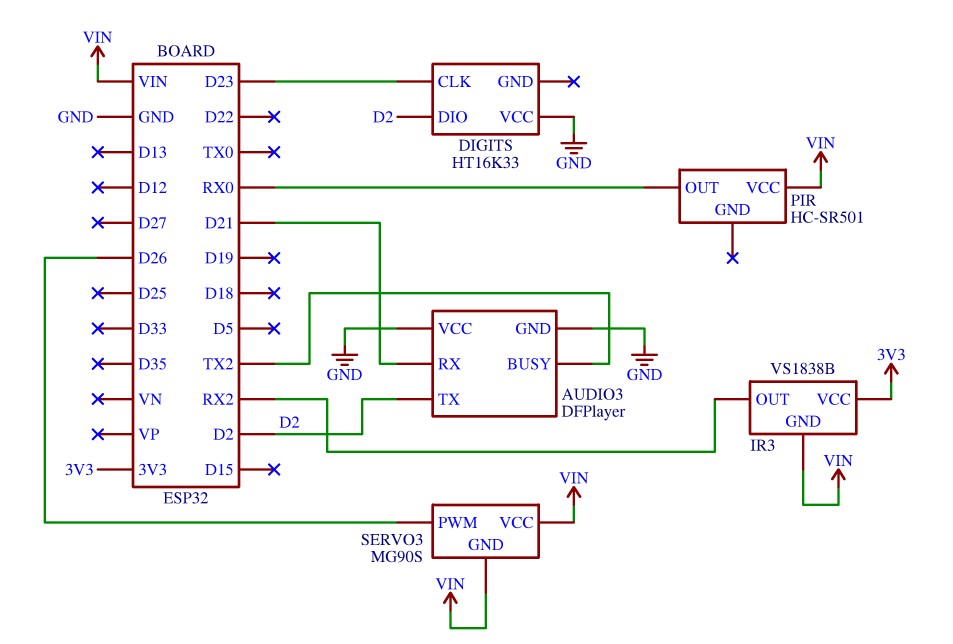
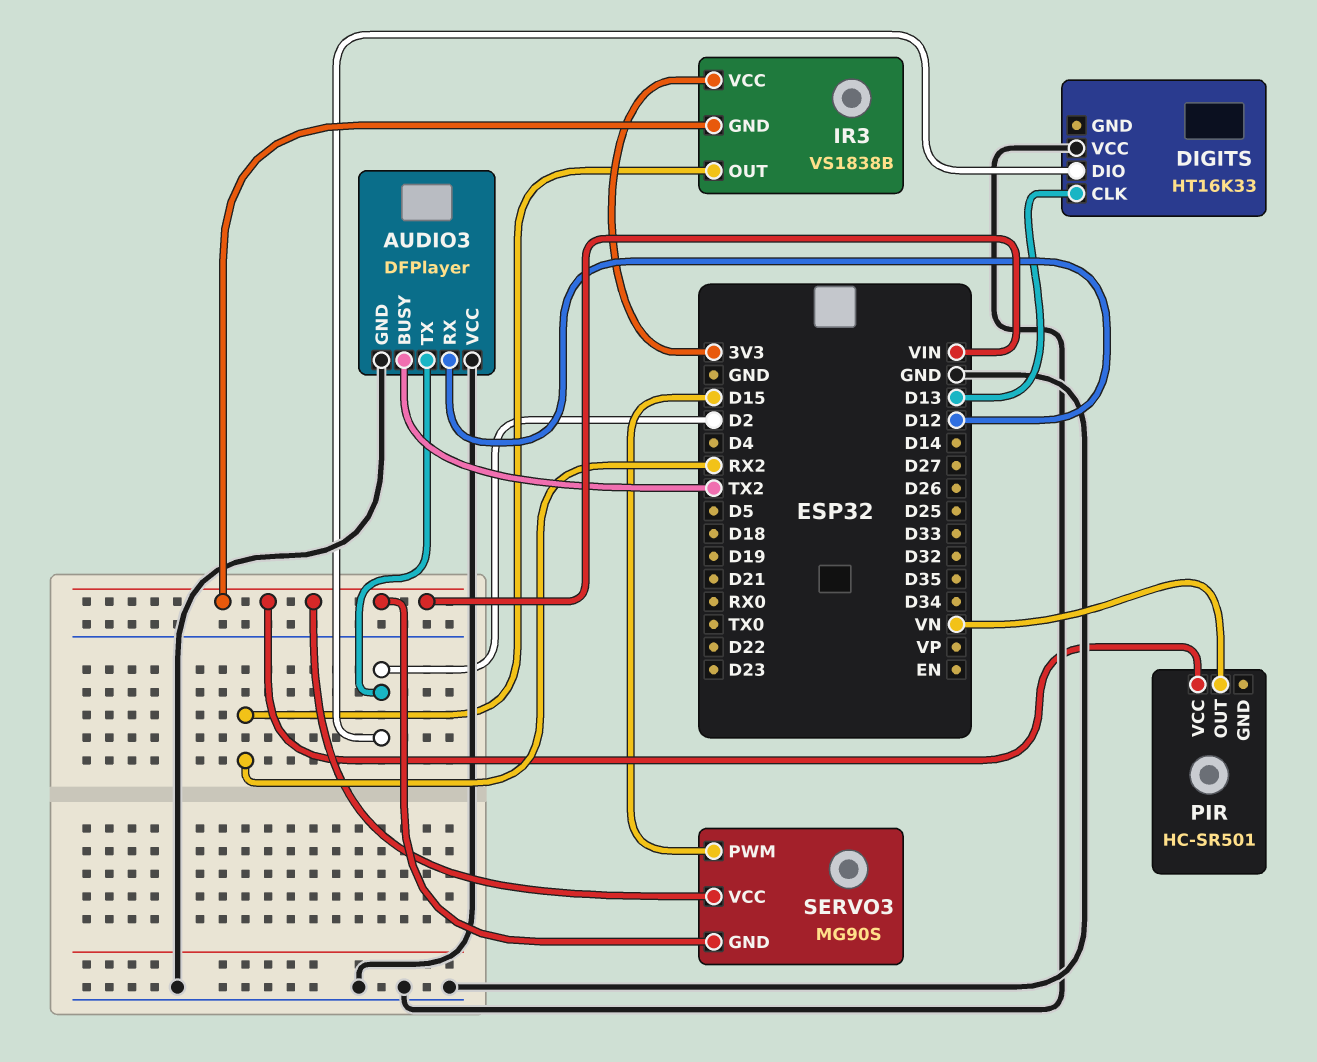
AUDIO3 pin RX: D21 -> D12
DIGITS pin CLK: D23 -> D13
PIR pin OUT: RX0 -> VN
SERVO3 pin PWM: D26 -> D15

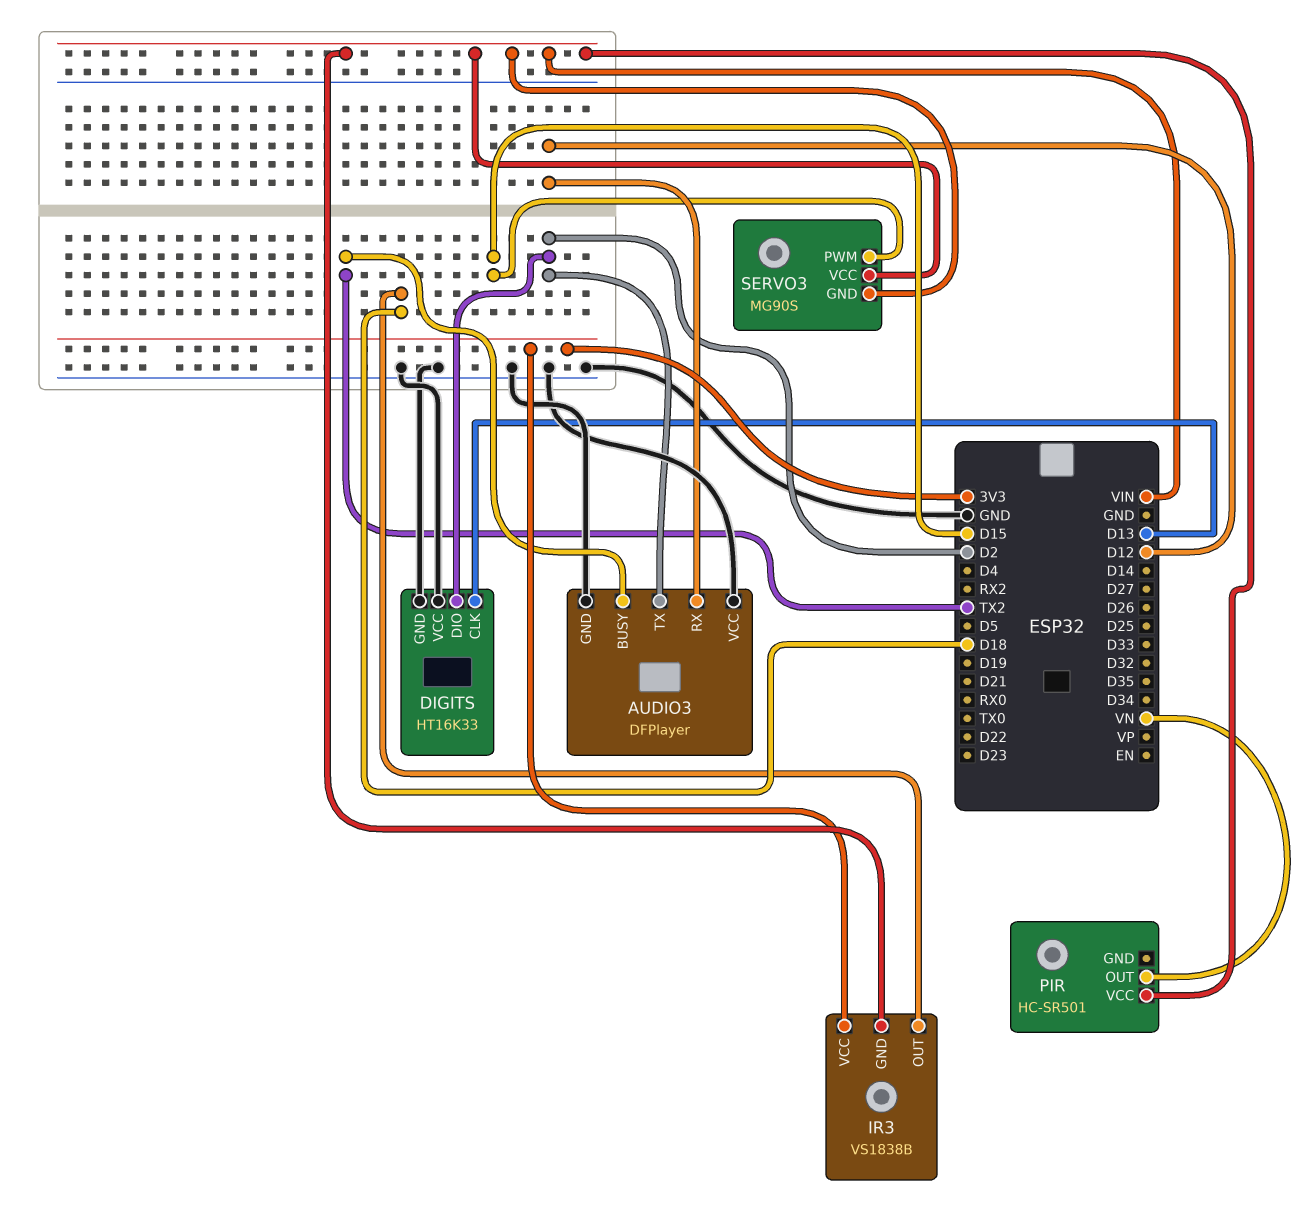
DIGITS pin GND: none -> GND
IR3 pin OUT: RX2 -> D18

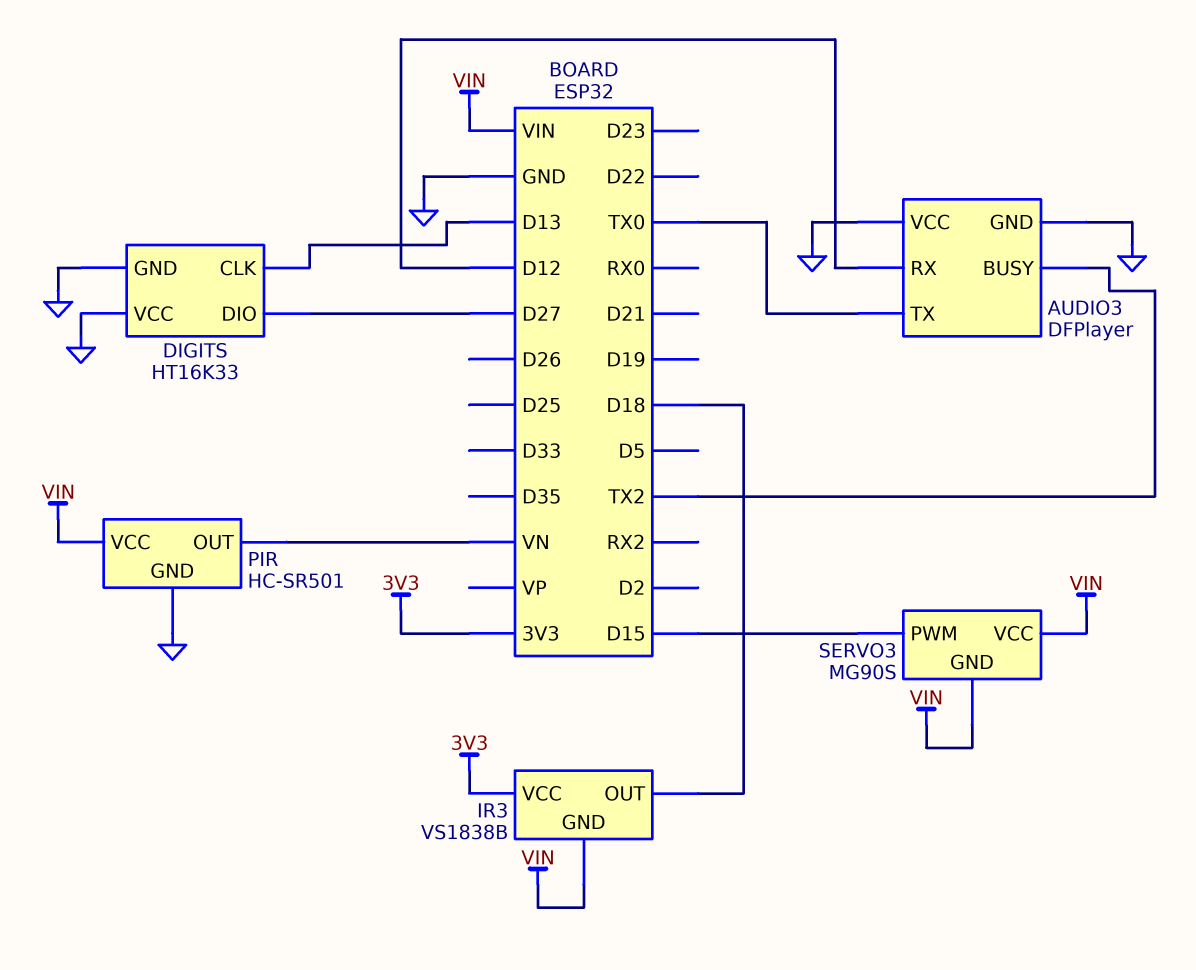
AUDIO3 pin TX: D2 -> TX0
DIGITS pin DIO: D2 -> D27
PIR pin GND: none -> GND

